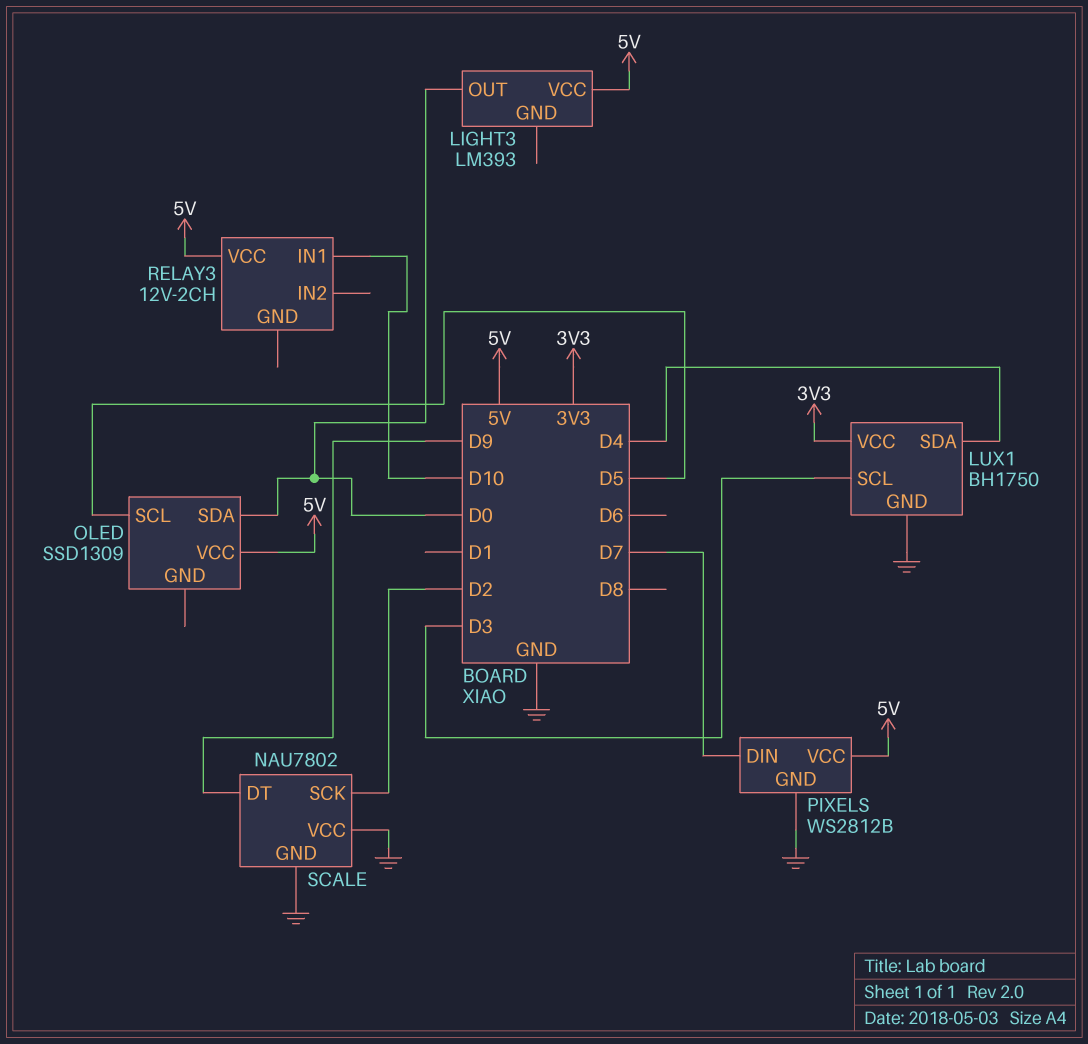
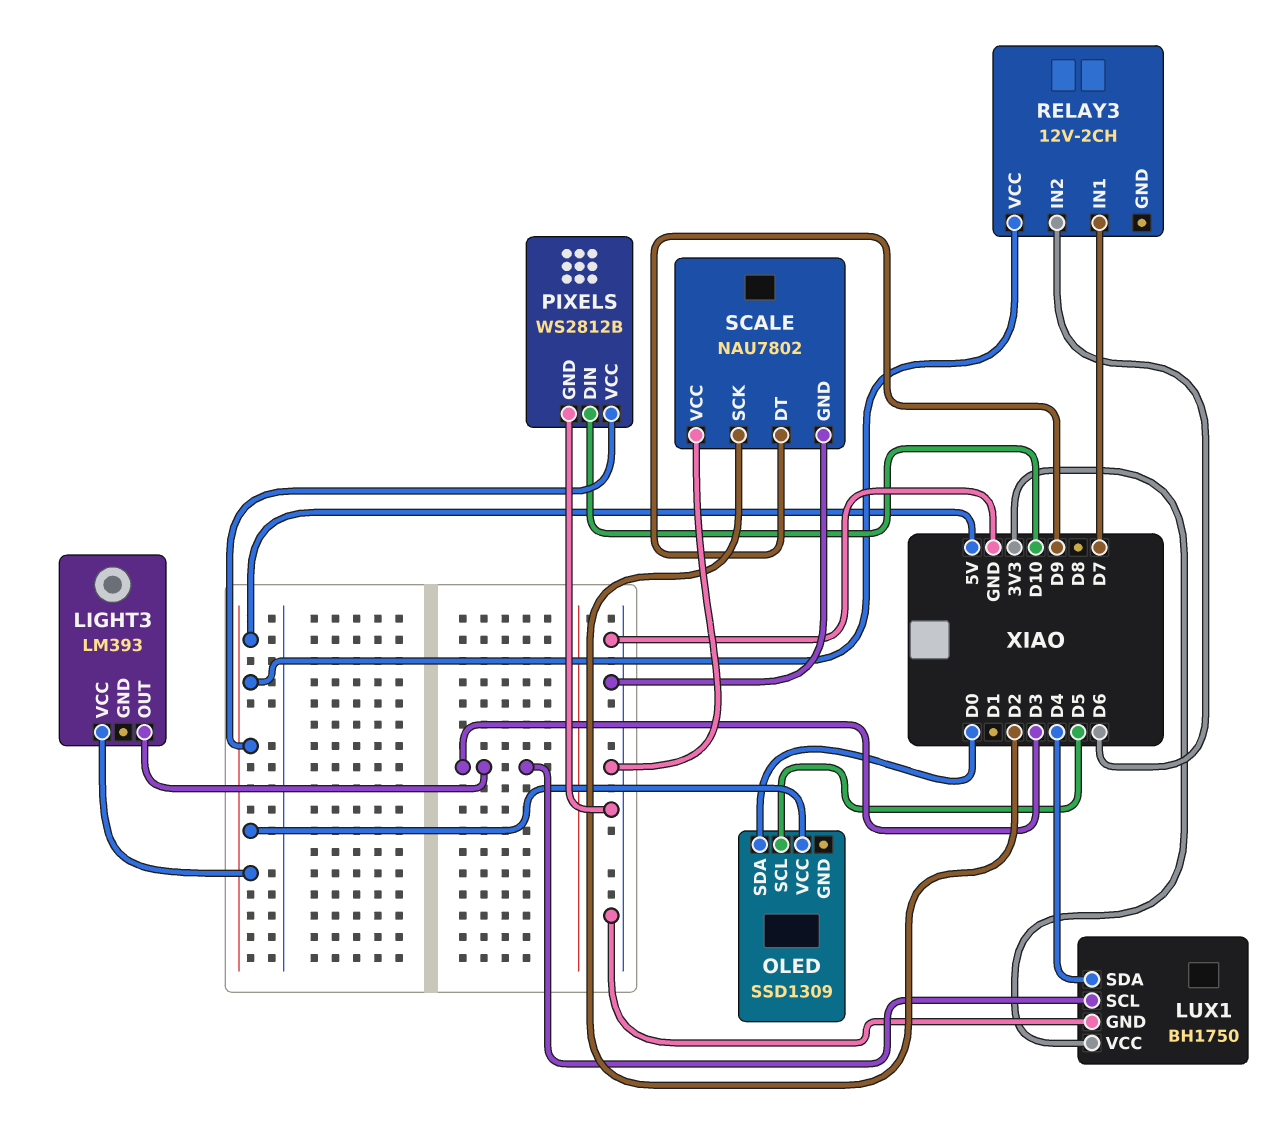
LIGHT3 pin OUT: D0 -> D3
PIXELS pin DIN: D7 -> D10
RELAY3 pin IN1: D10 -> D7
RELAY3 pin IN2: none -> D6

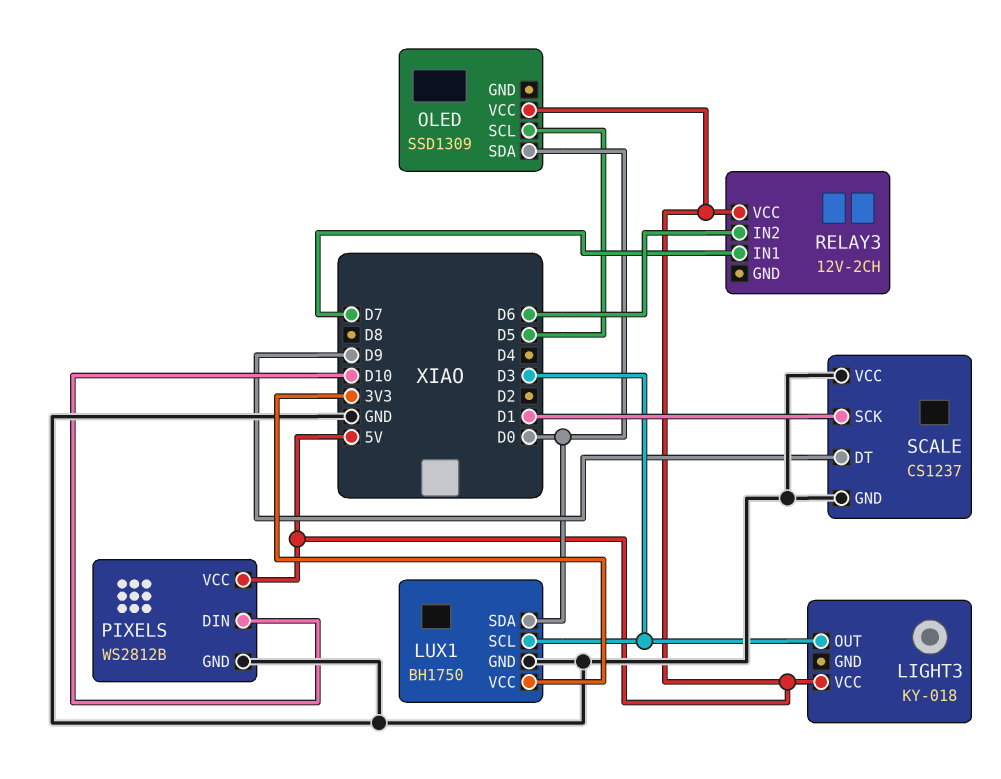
LIGHT3: LM393 -> KY-018
LUX1 pin SDA: D4 -> D0
SCALE: NAU7802 -> CS1237
SCALE pin SCK: D2 -> D1

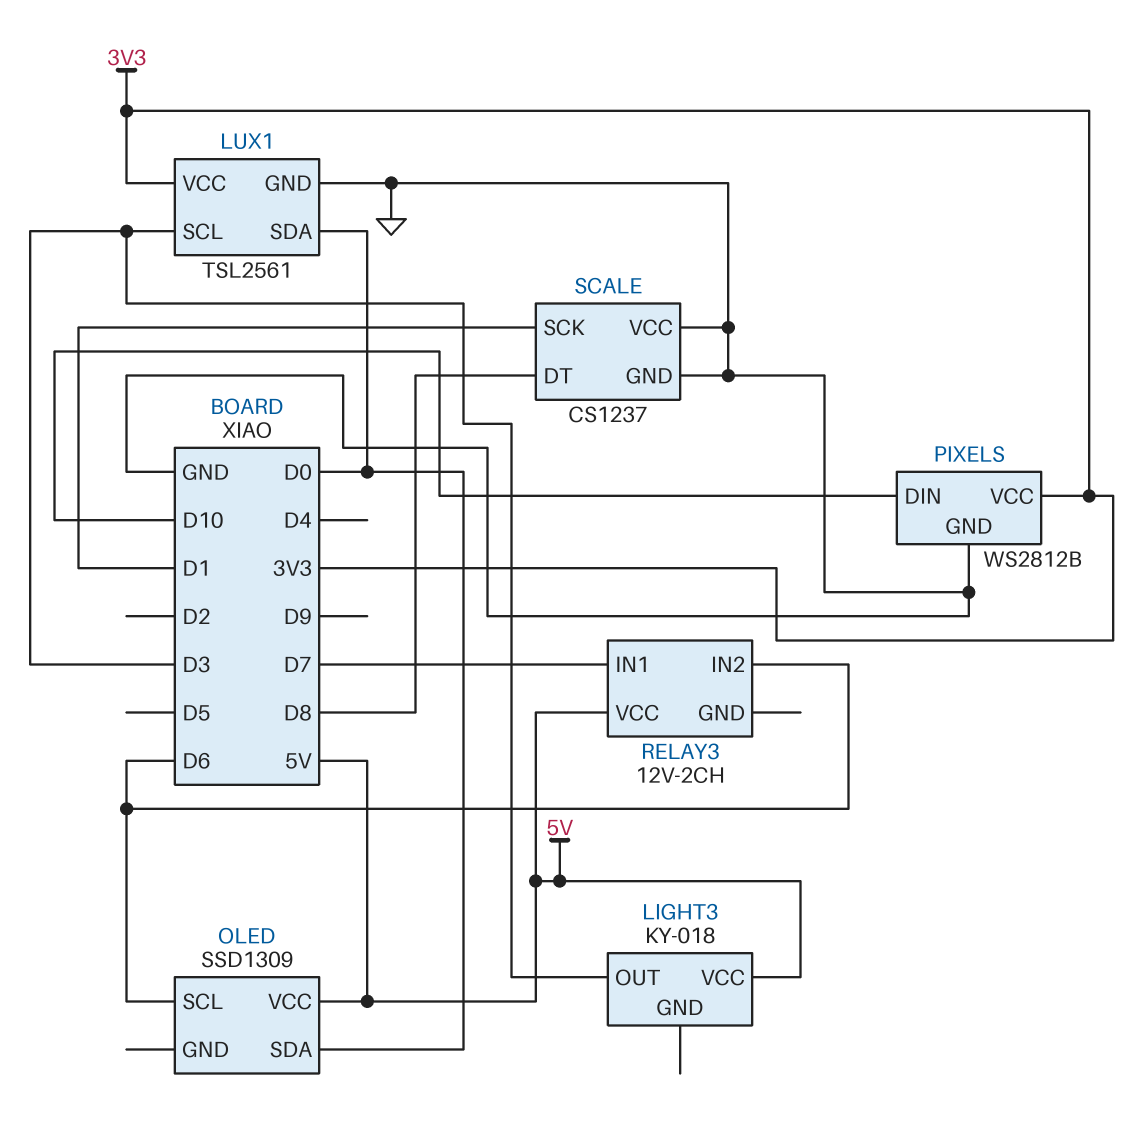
LUX1: BH1750 -> TSL2561
OLED pin SCL: D5 -> D6
PIXELS pin VCC: 5V -> 3V3
SCALE pin DT: D9 -> D8

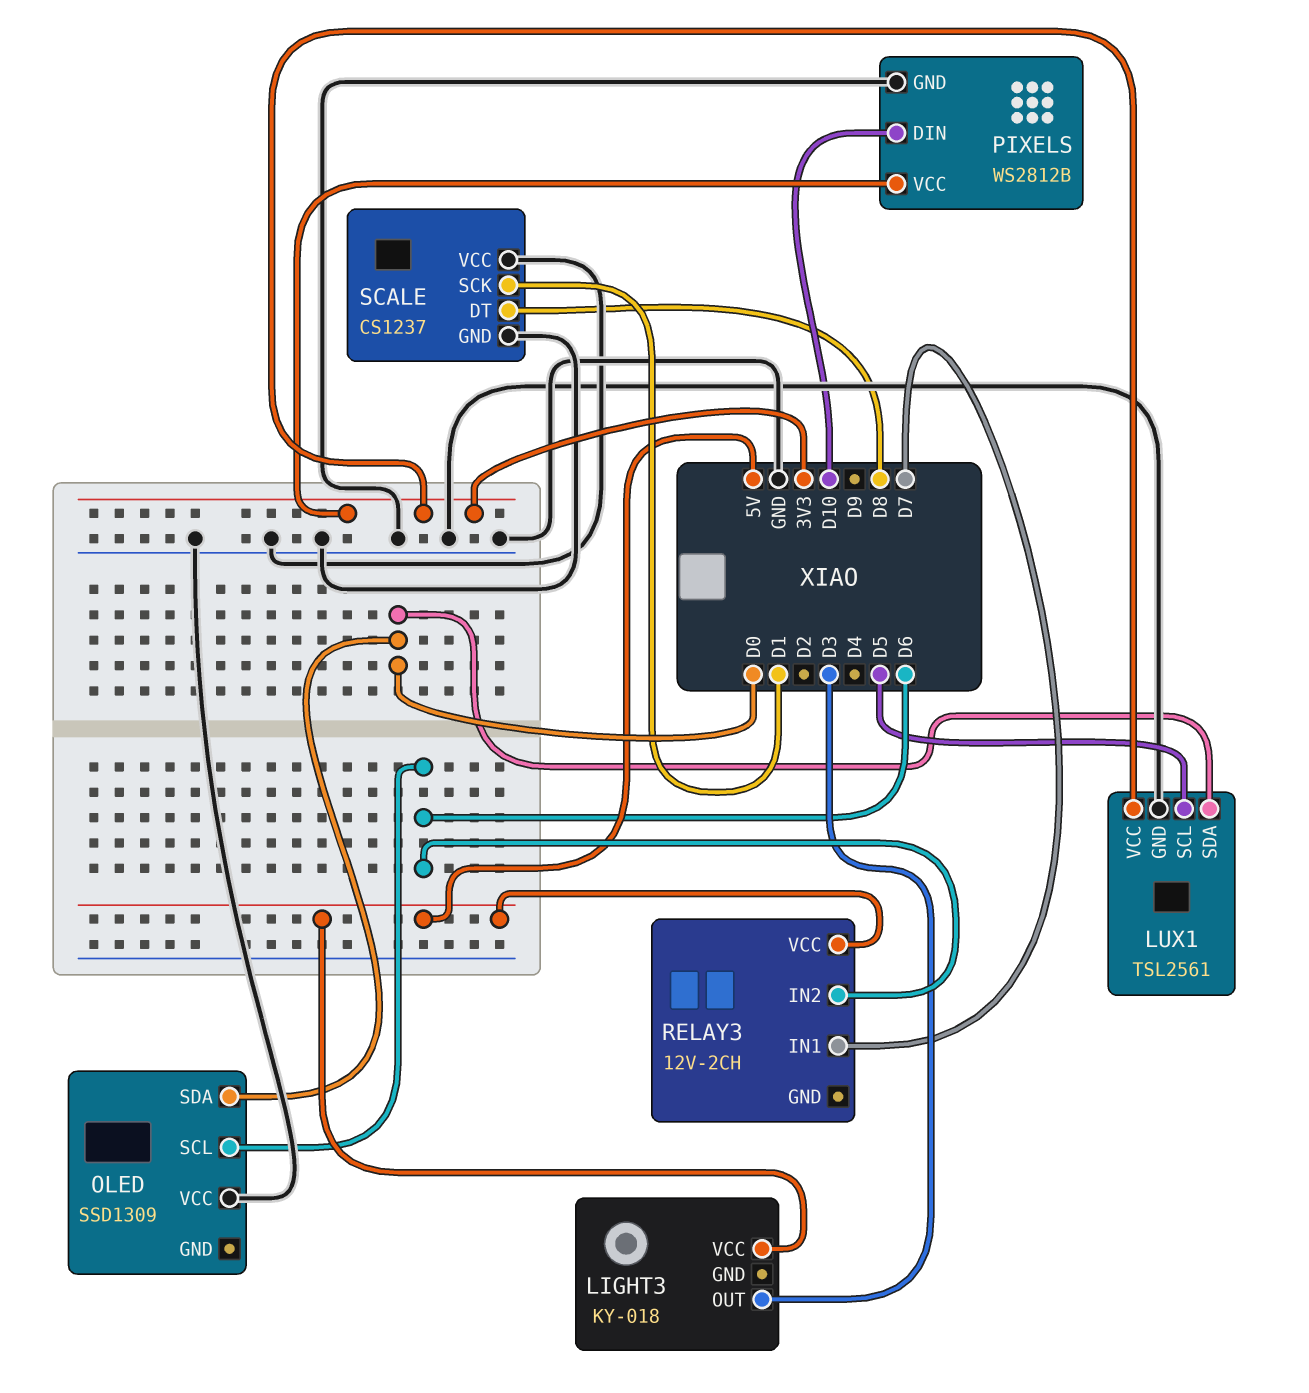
LUX1 pin SCL: D3 -> D5
OLED pin VCC: 5V -> GND

